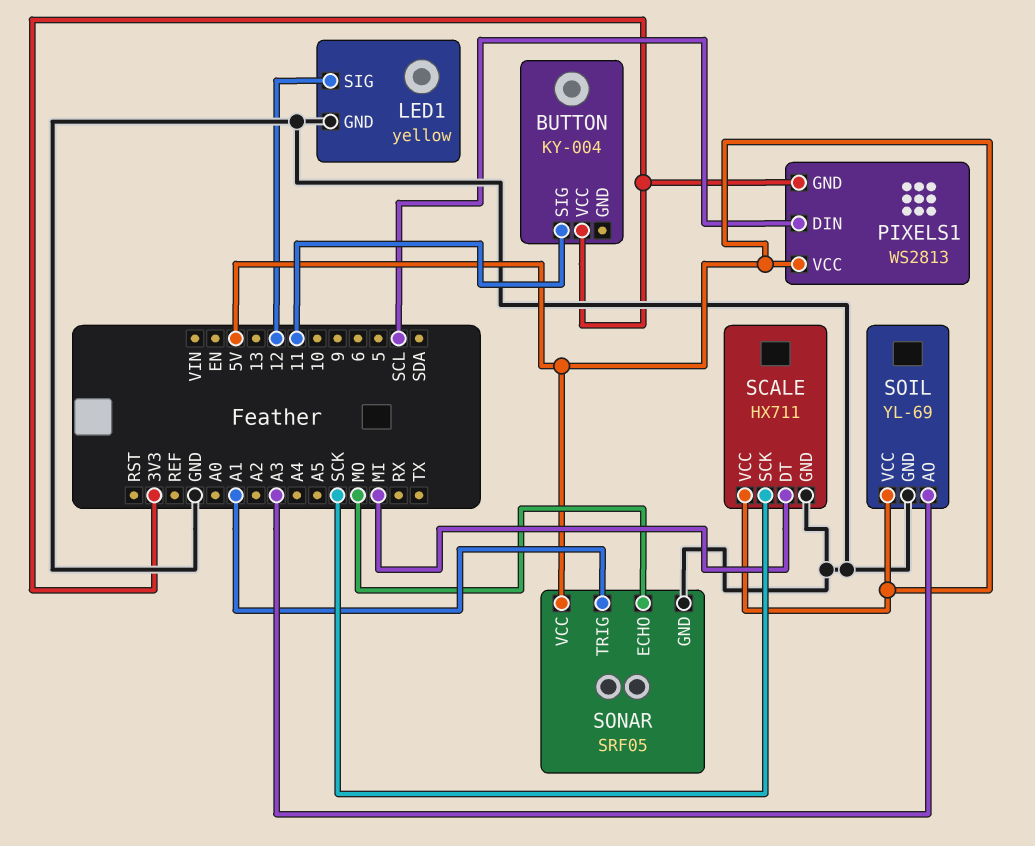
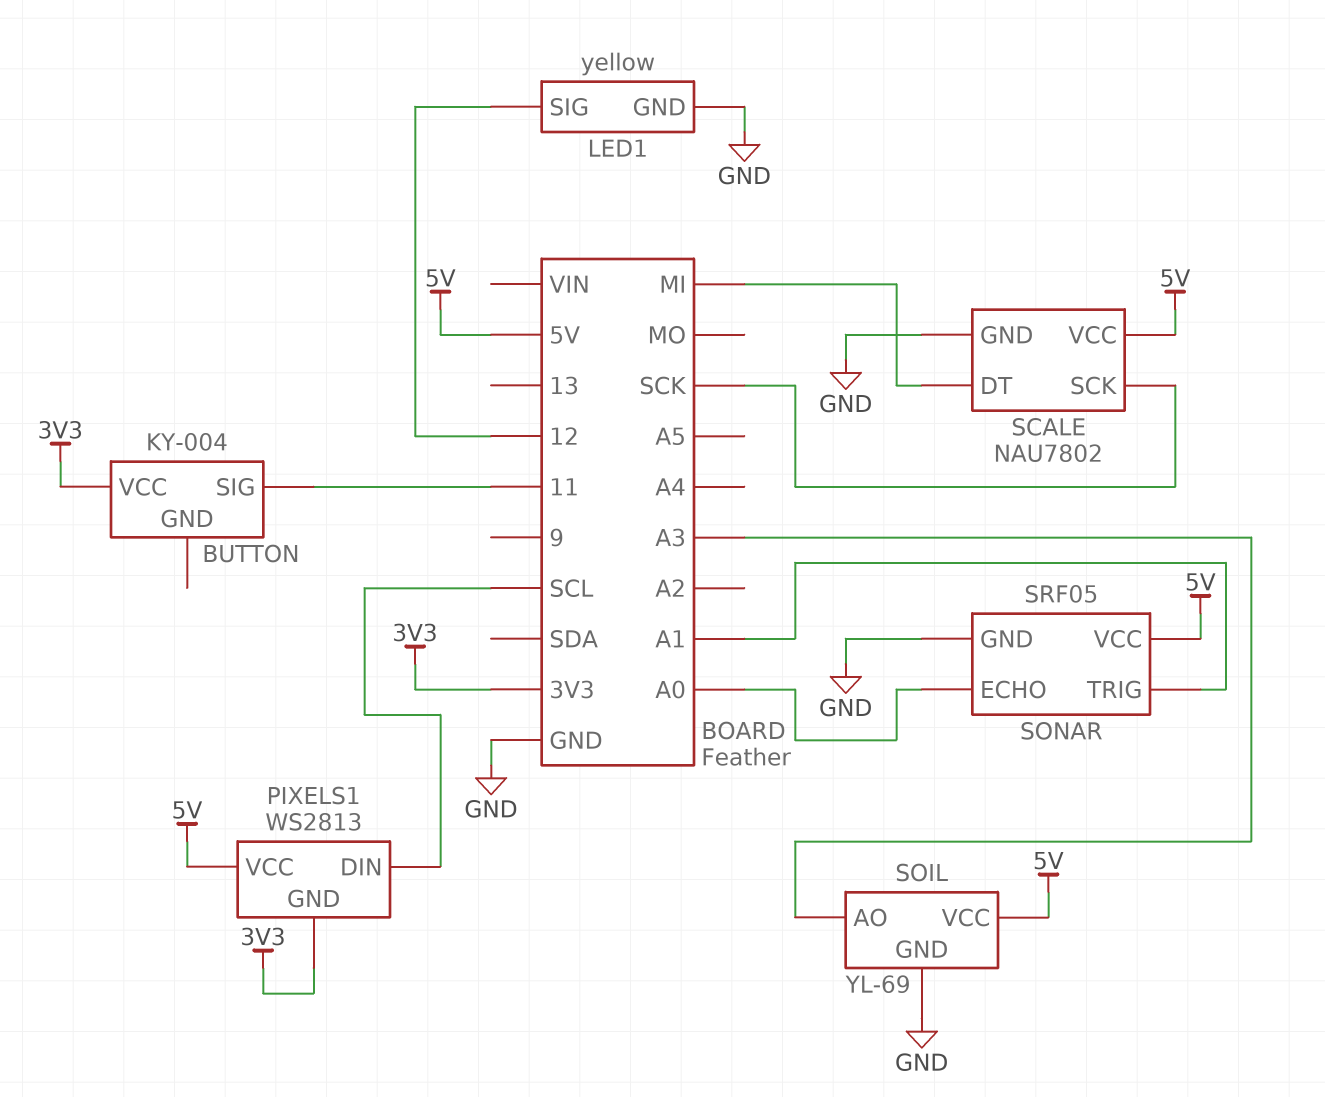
SCALE: HX711 -> NAU7802
SONAR pin ECHO: MO -> A0

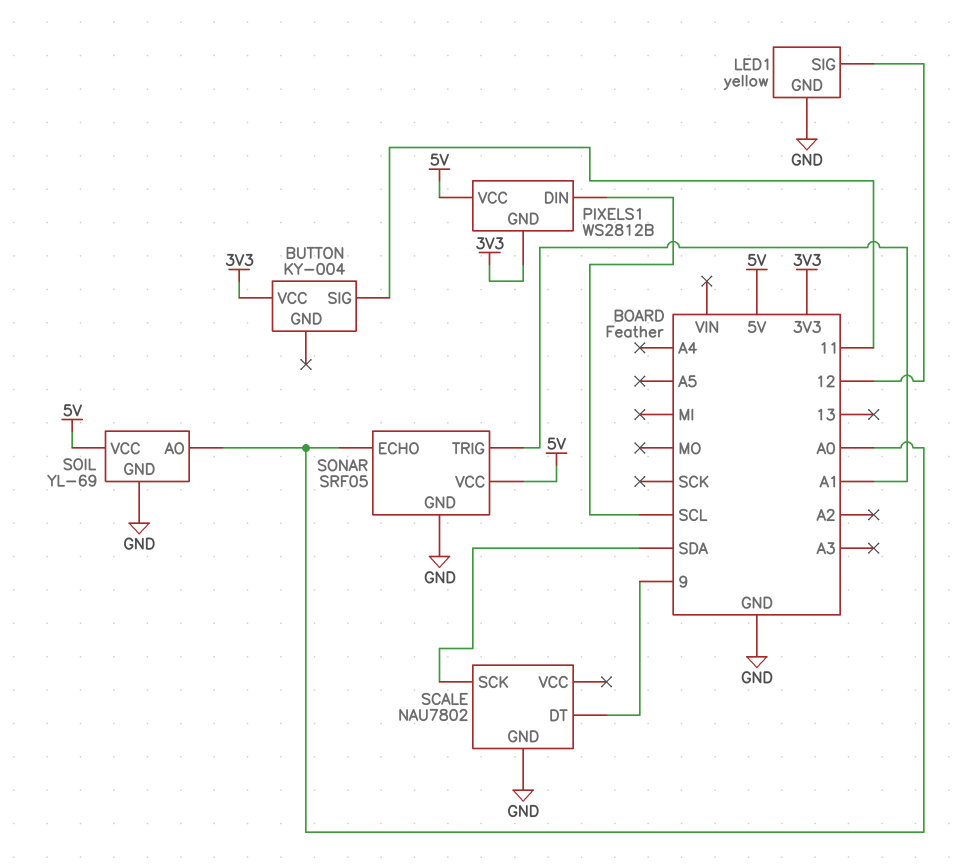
PIXELS1: WS2813 -> WS2812B
SCALE pin DT: MI -> 9
SCALE pin SCK: SCK -> SDA
SCALE pin VCC: 5V -> none
SOIL pin AO: A3 -> A0

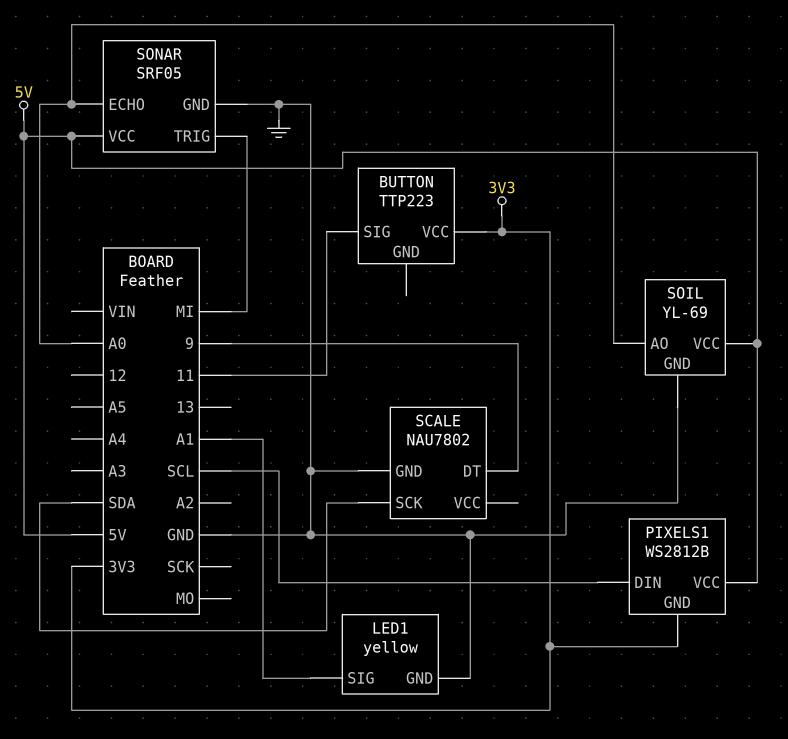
BUTTON: KY-004 -> TTP223
LED1 pin SIG: 12 -> A1
SONAR pin TRIG: A1 -> MI

